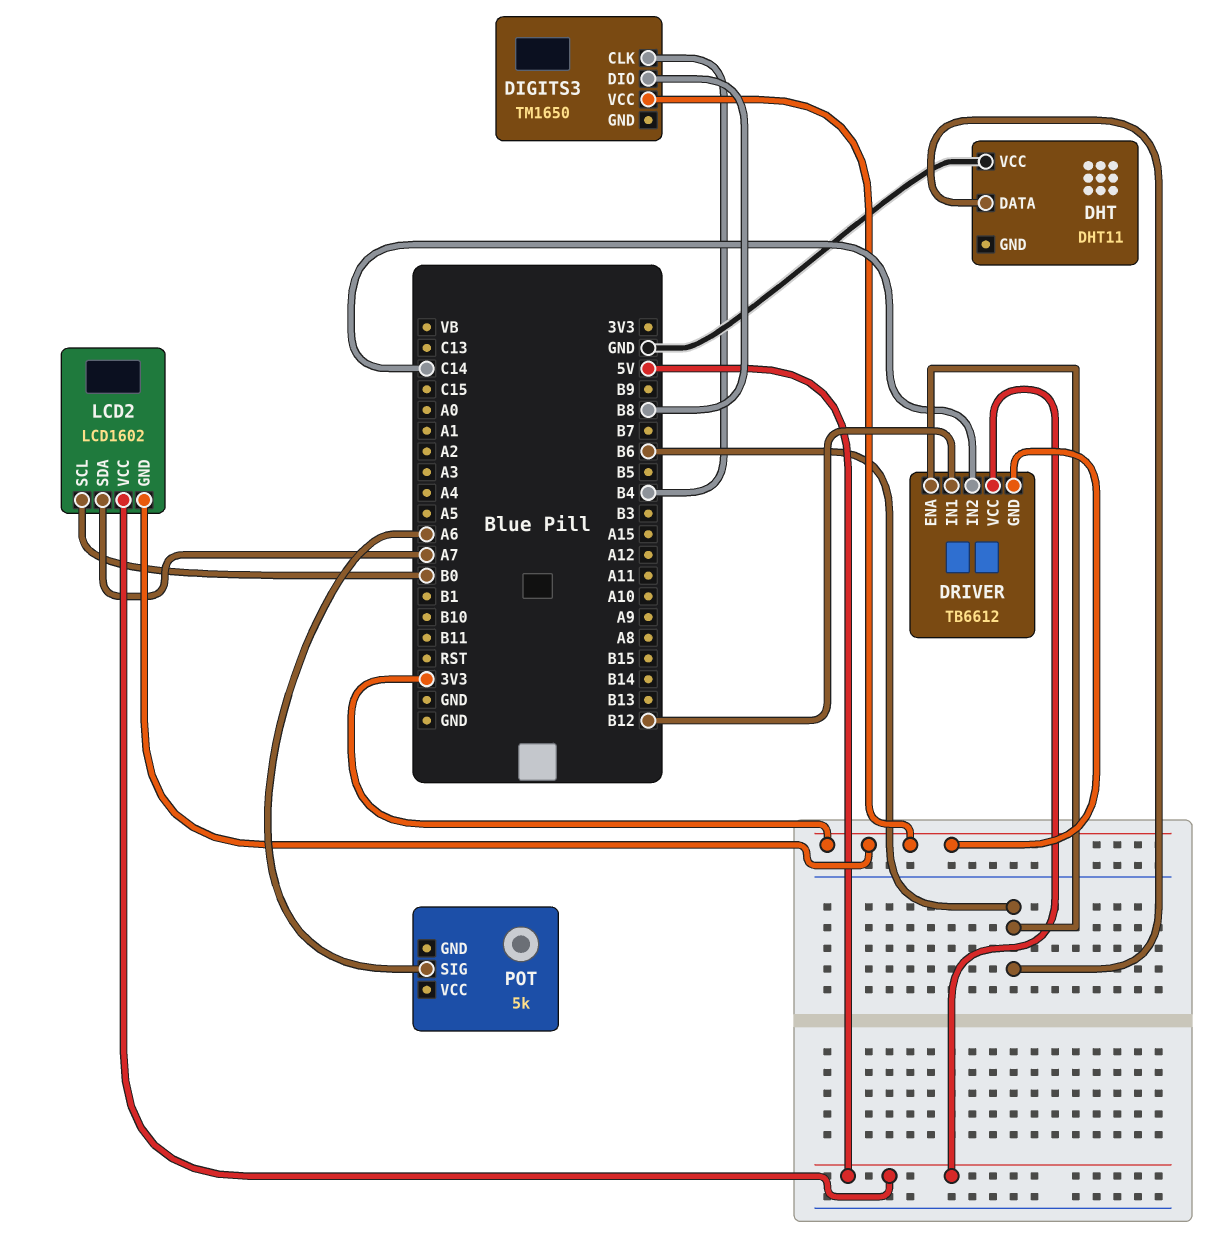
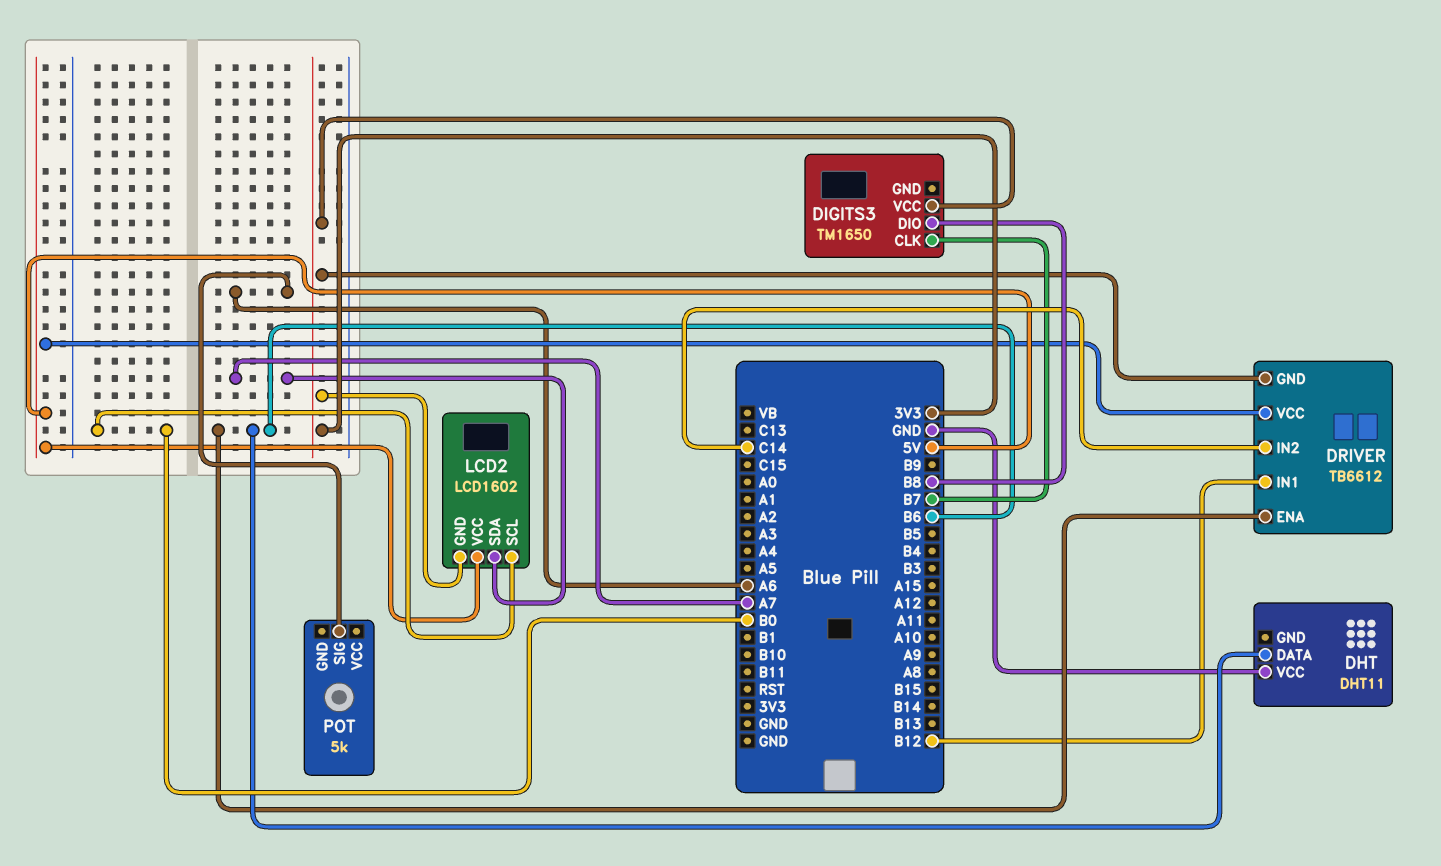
DIGITS3 pin CLK: B4 -> B7

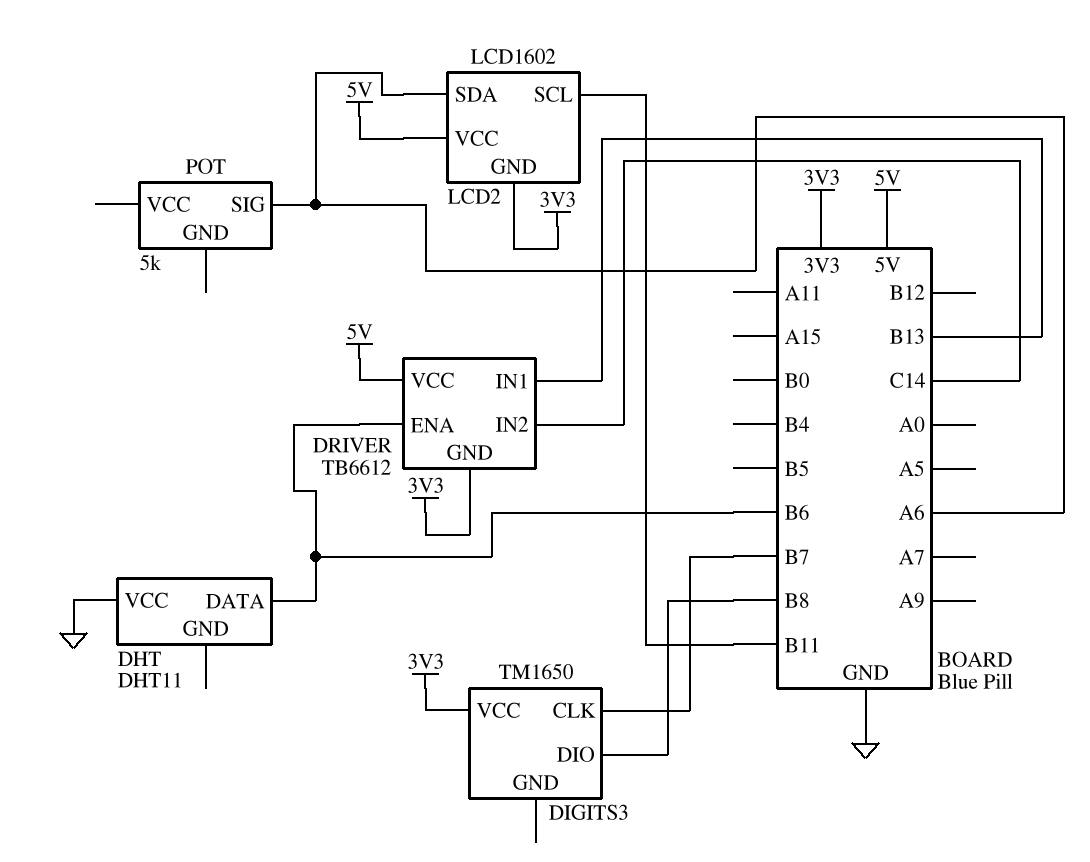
DRIVER pin IN1: B12 -> B13
LCD2 pin SCL: B0 -> B11
LCD2 pin SDA: A7 -> A6

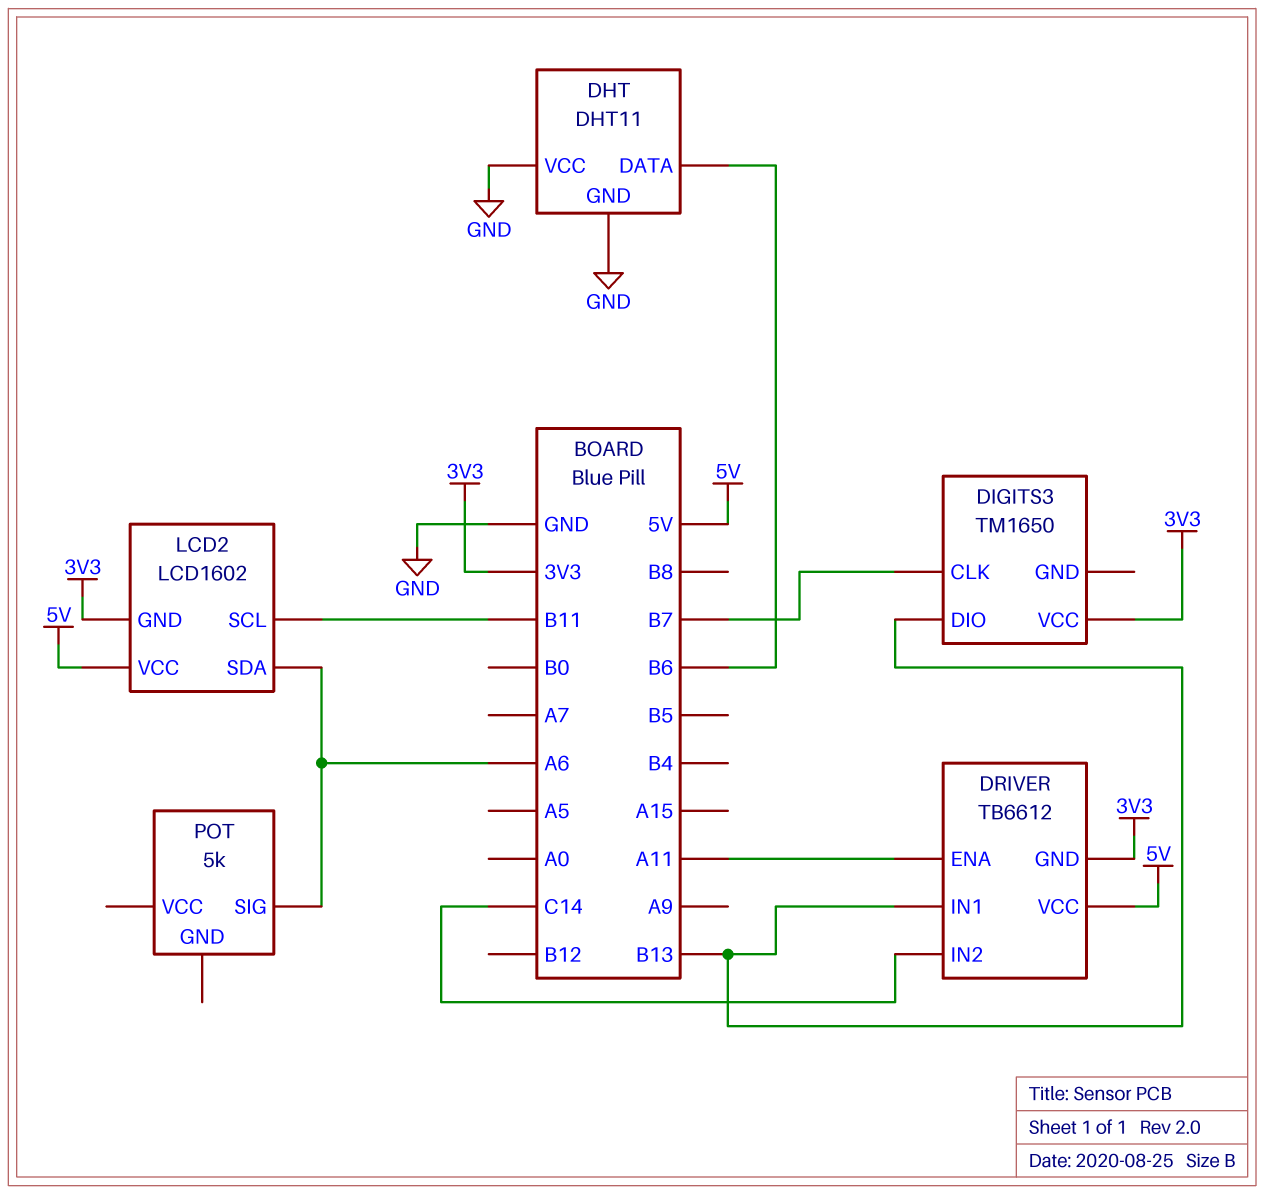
DHT pin GND: none -> GND
DIGITS3 pin DIO: B8 -> B13
DRIVER pin ENA: B6 -> A11

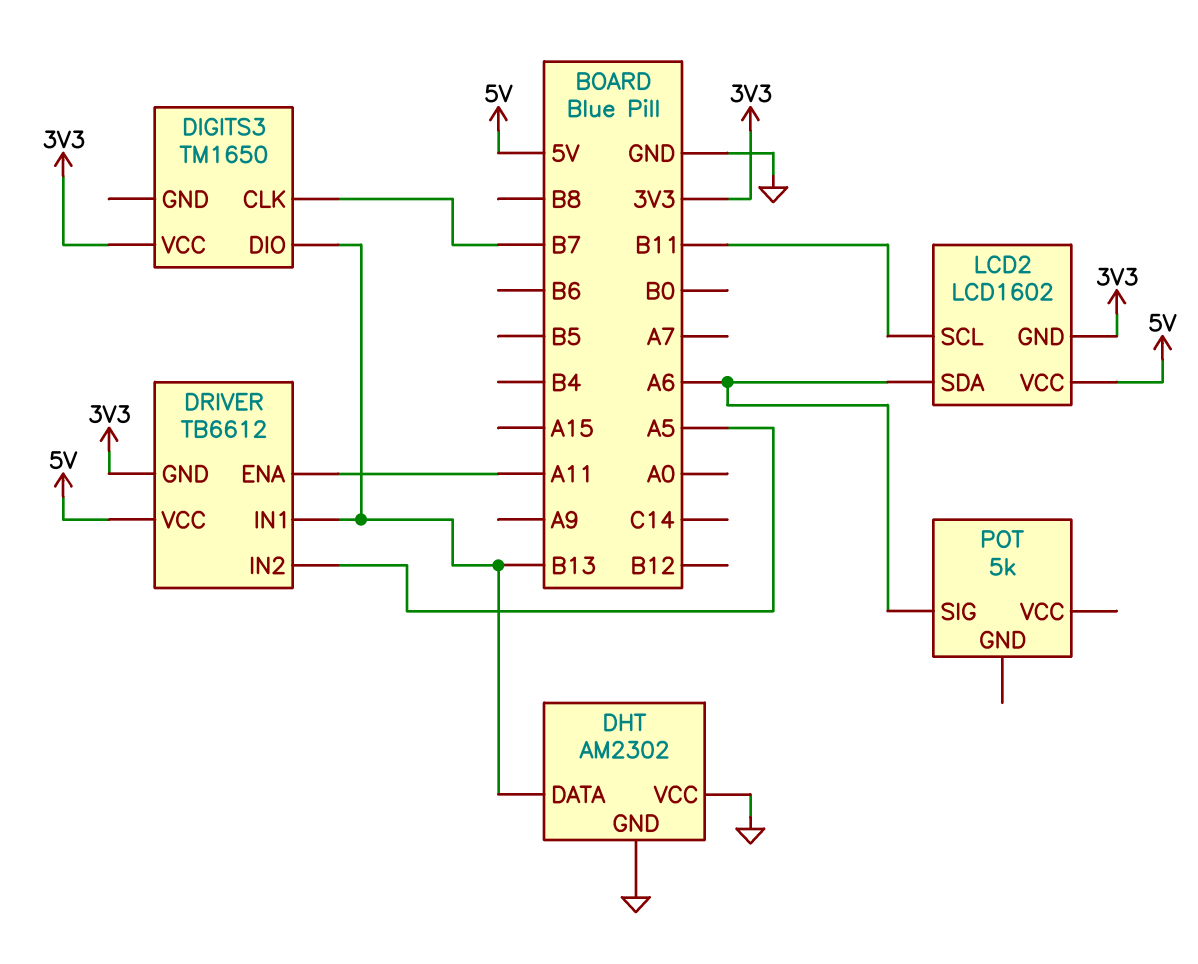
DHT: DHT11 -> AM2302
DHT pin DATA: B6 -> B13
DRIVER pin IN2: C14 -> A5

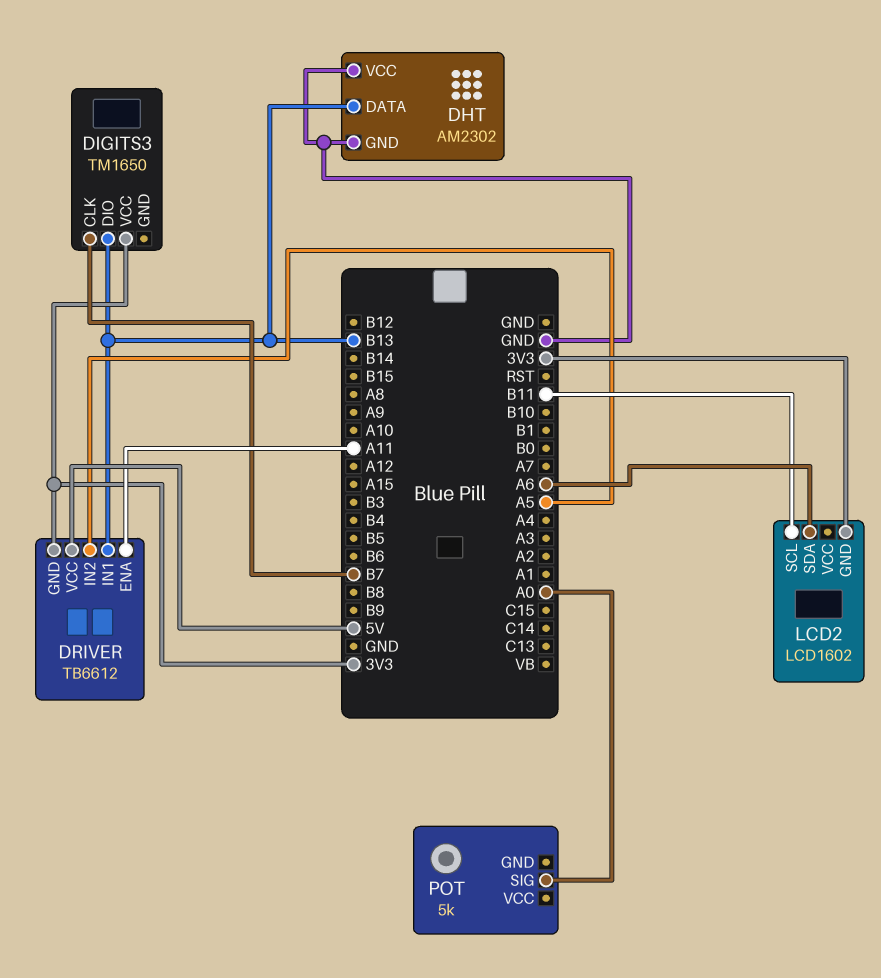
LCD2 pin VCC: 5V -> none
POT pin SIG: A6 -> A0

